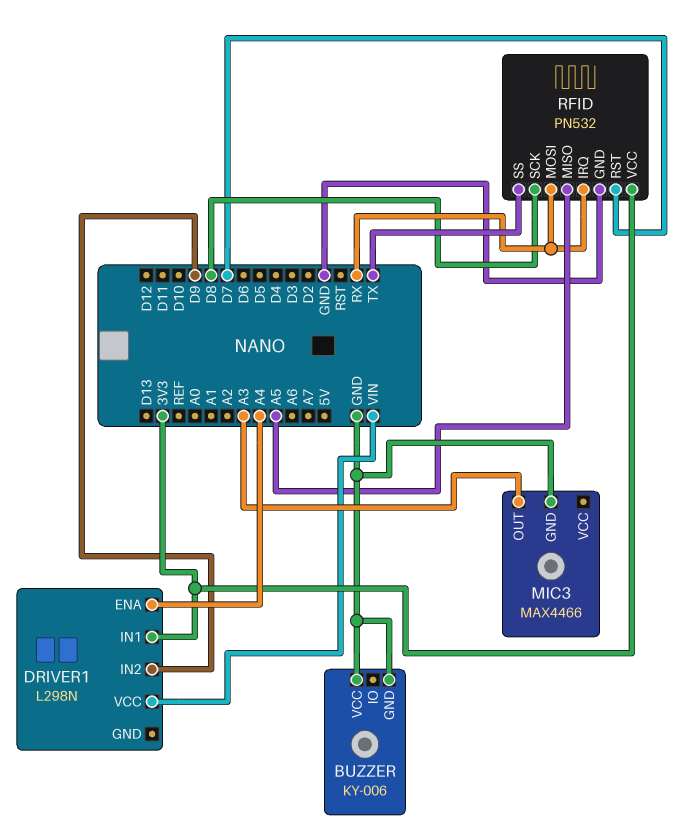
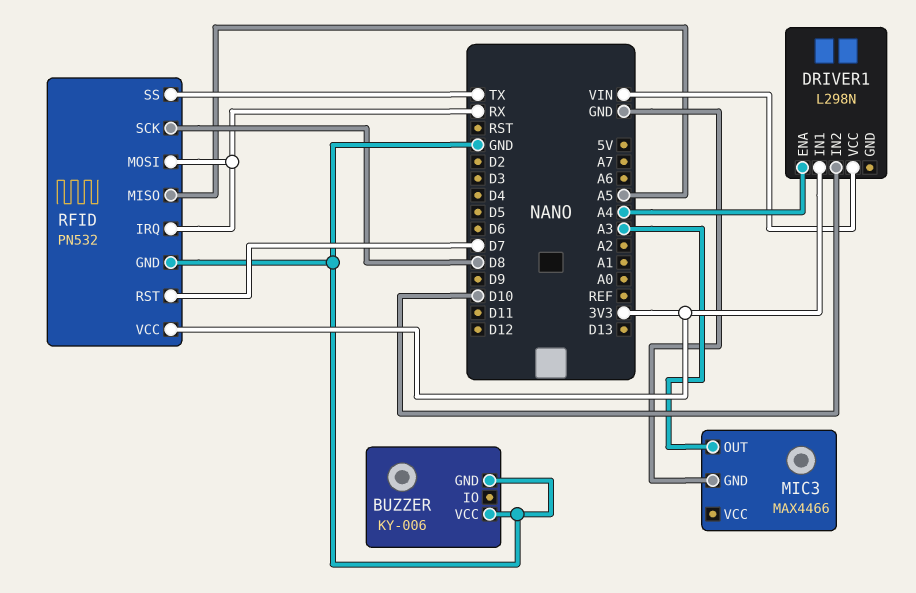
DRIVER1 pin IN2: D9 -> D10

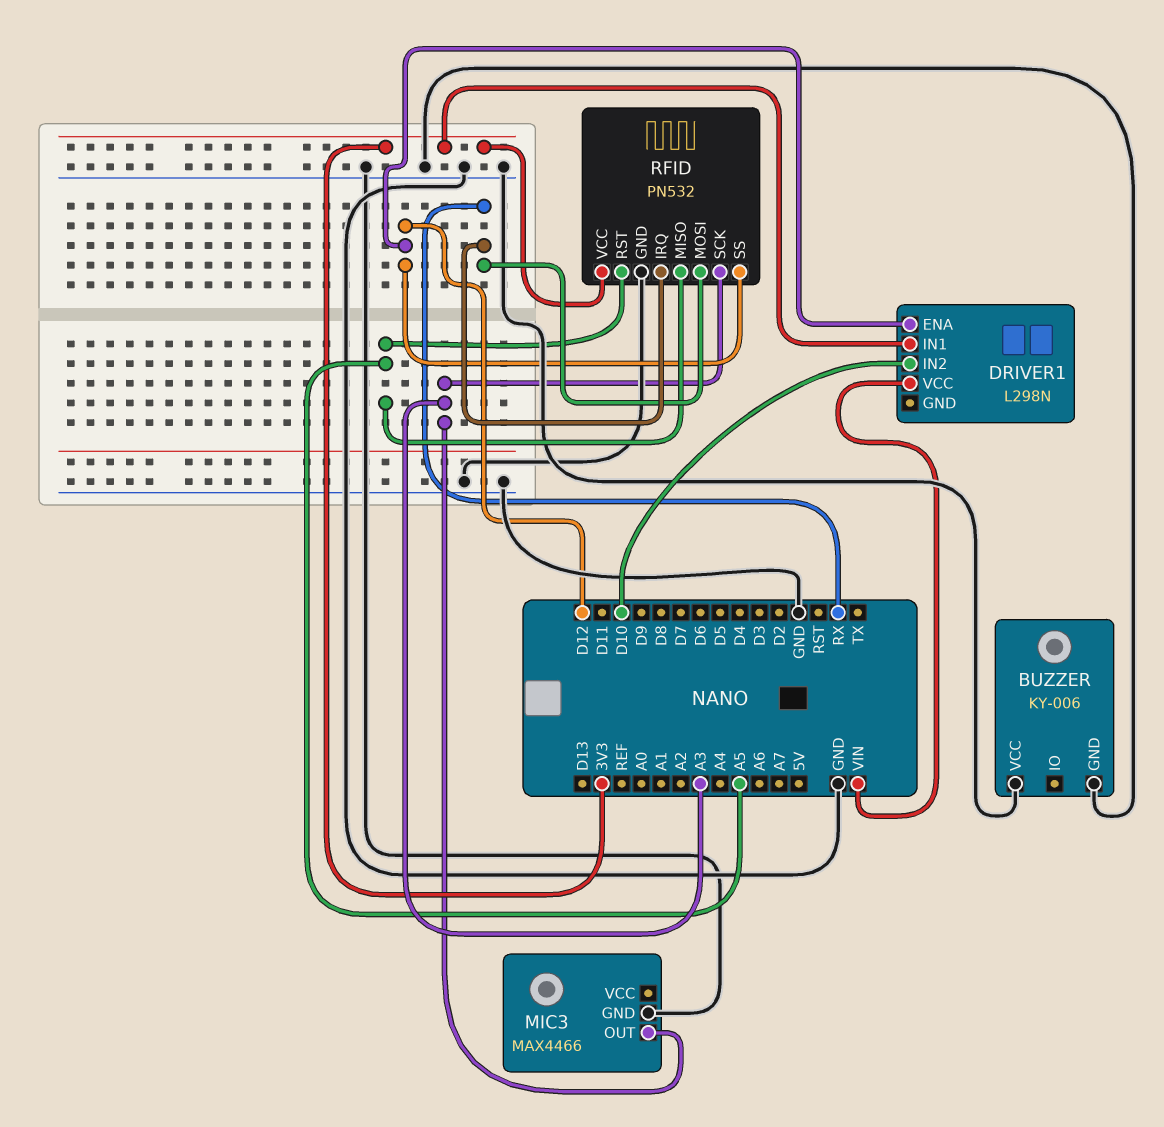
DRIVER1 pin ENA: A4 -> D12
RFID pin RST: D7 -> A5
RFID pin SCK: D8 -> A3
RFID pin SS: TX -> D12

